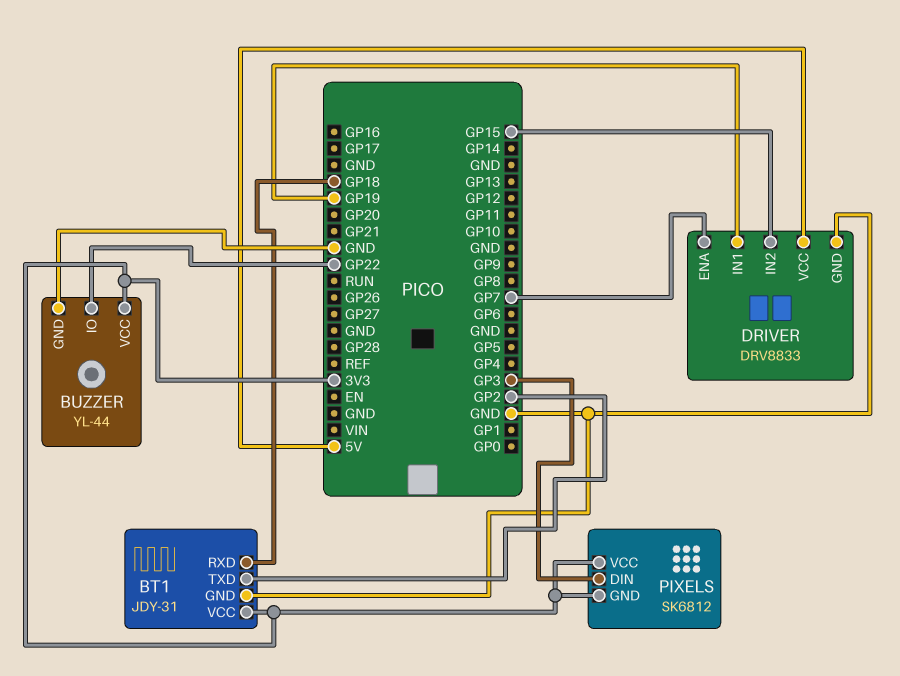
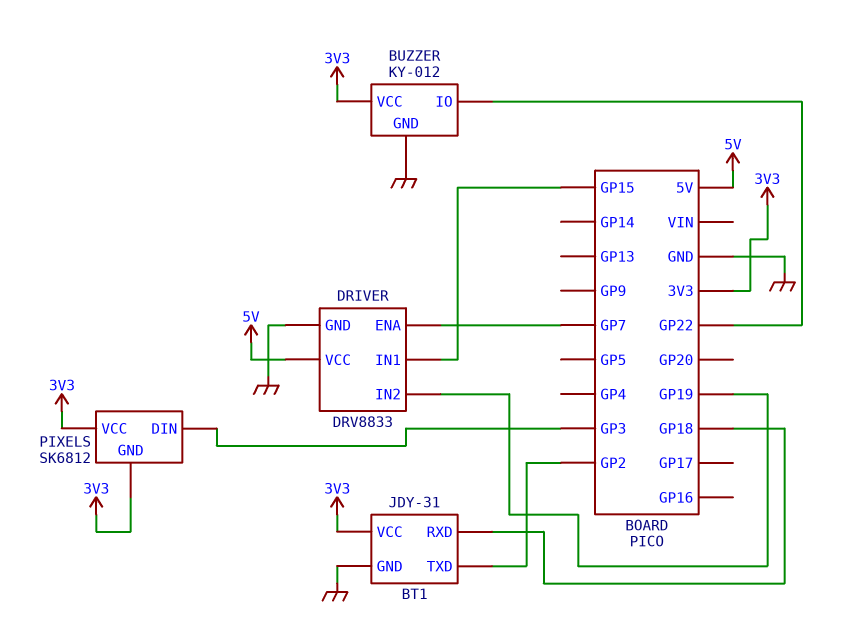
BUZZER: YL-44 -> KY-012
DRIVER pin IN1: GP19 -> GP15
DRIVER pin IN2: GP15 -> GP19

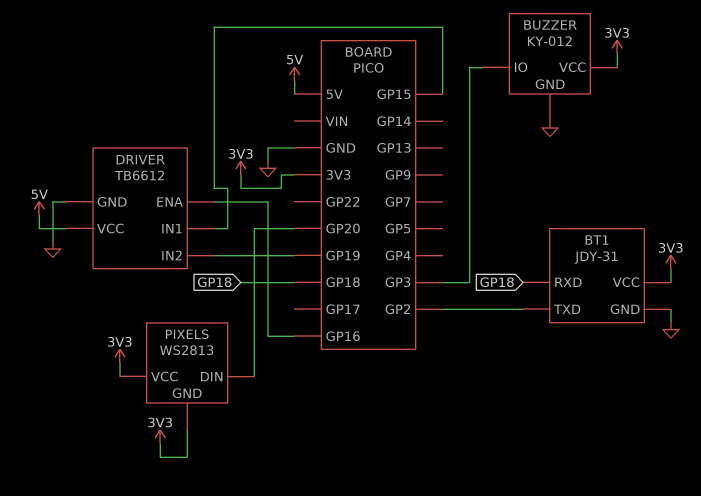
BUZZER pin IO: GP22 -> GP3
DRIVER: DRV8833 -> TB6612
DRIVER pin ENA: GP7 -> GP16
PIXELS: SK6812 -> WS2813
PIXELS pin DIN: GP3 -> GP20

